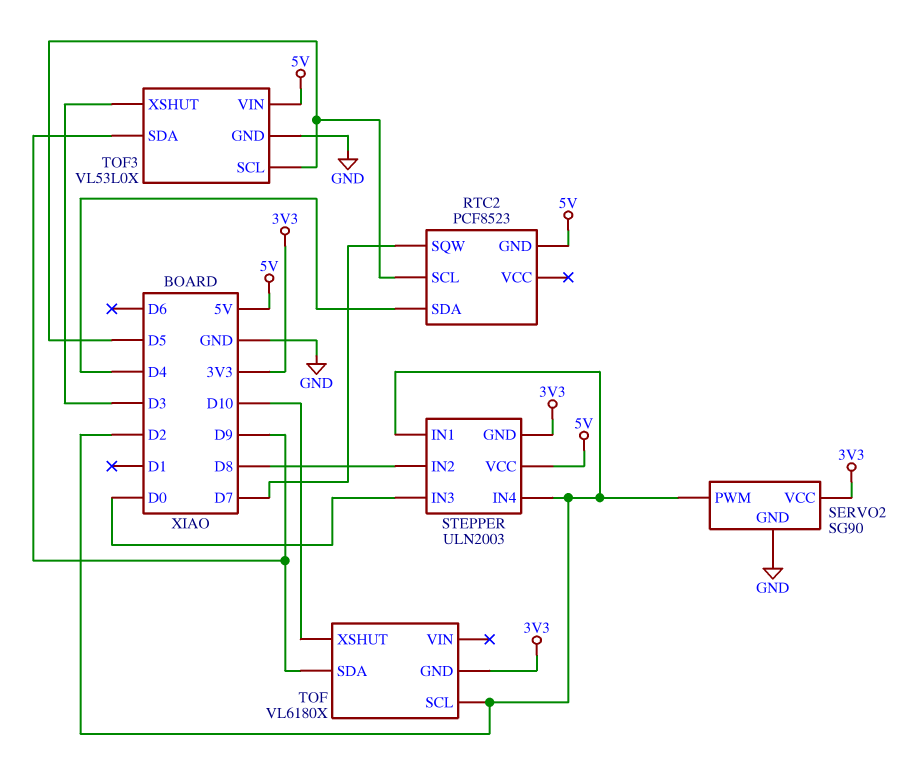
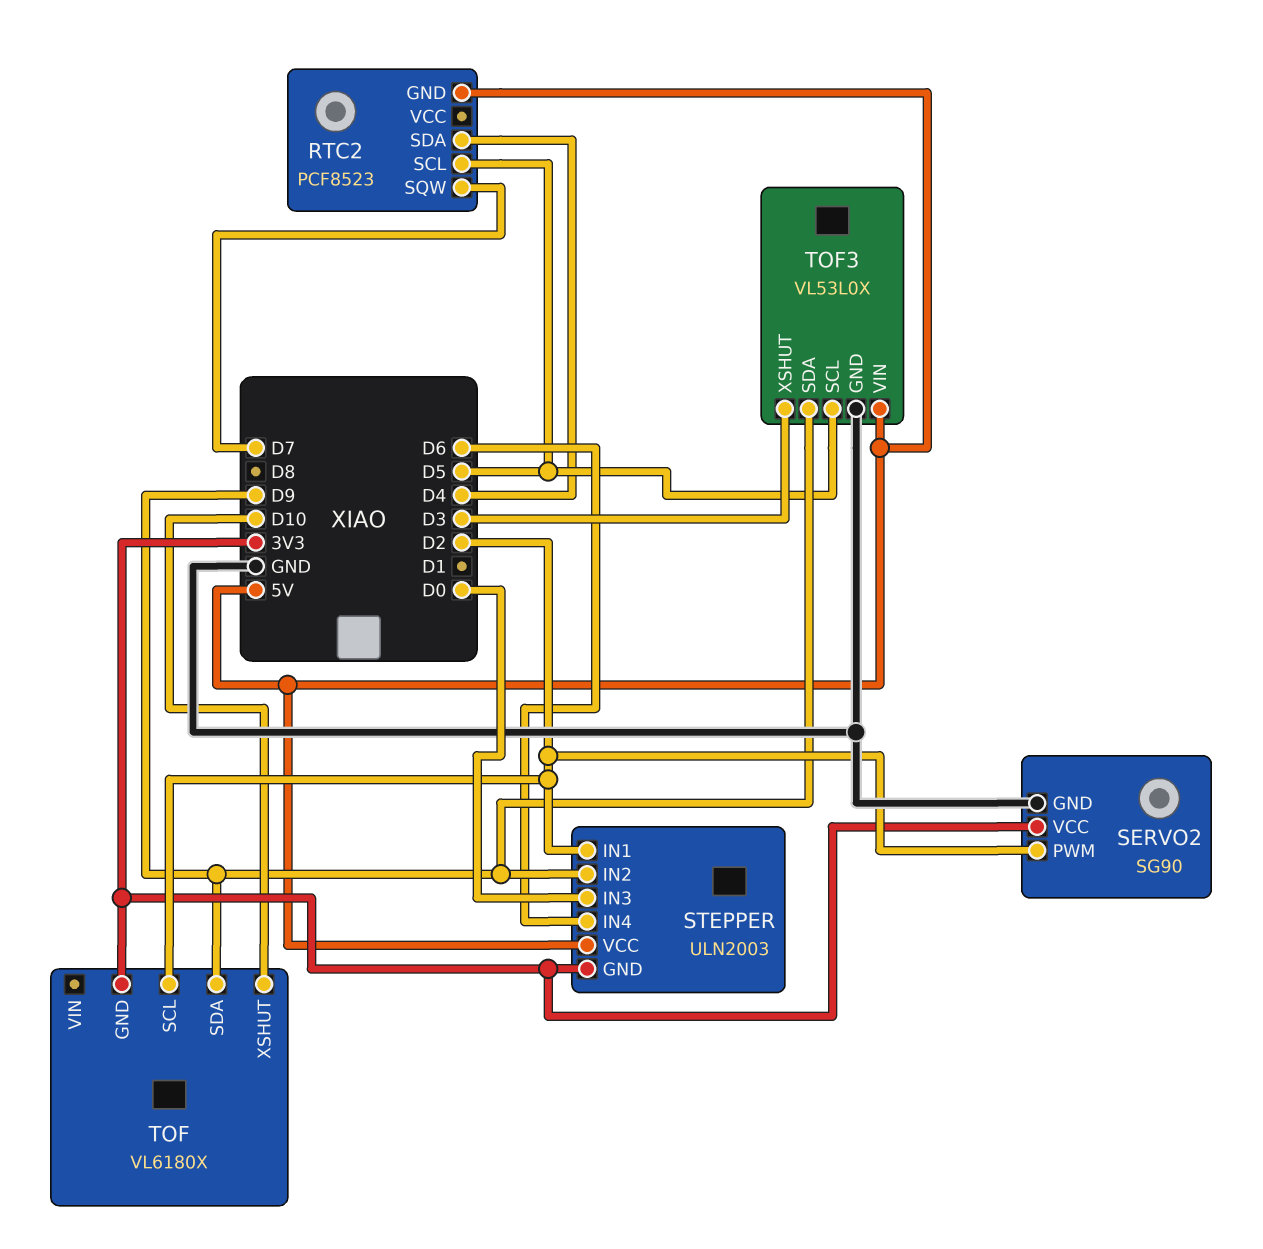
STEPPER pin IN2: D8 -> D9
STEPPER pin IN4: D2 -> D6

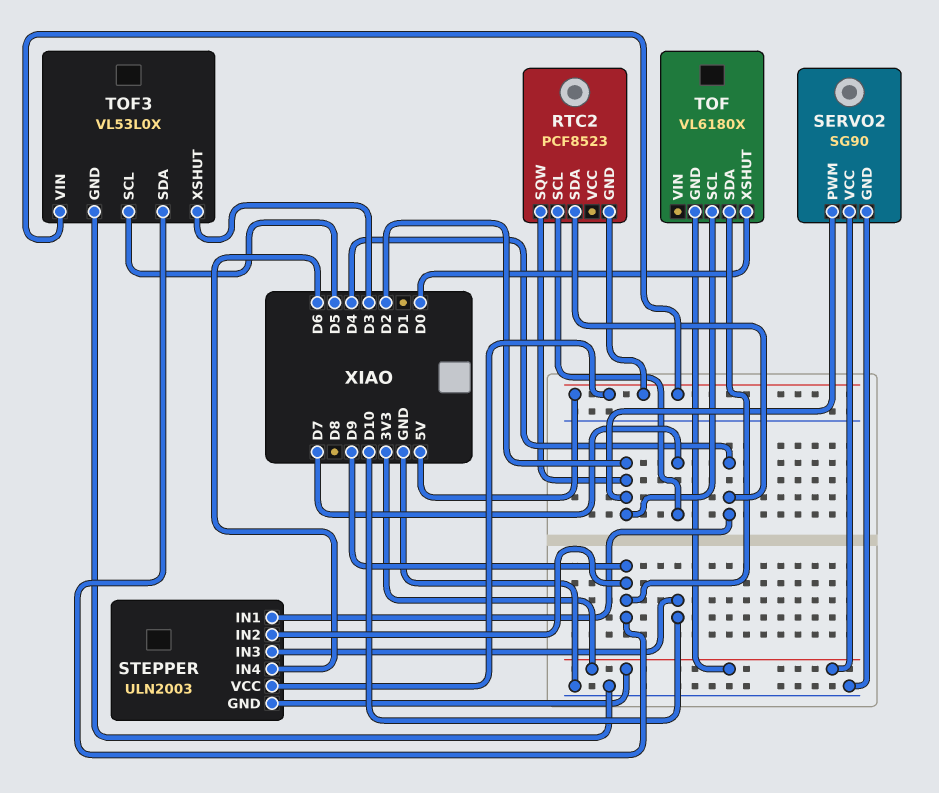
RTC2 pin SCL: D5 -> D7
RTC2 pin SQW: D7 -> D2
STEPPER pin IN1: D2 -> D4
STEPPER pin IN3: D0 -> D10
TOF pin XSHUT: D10 -> D0

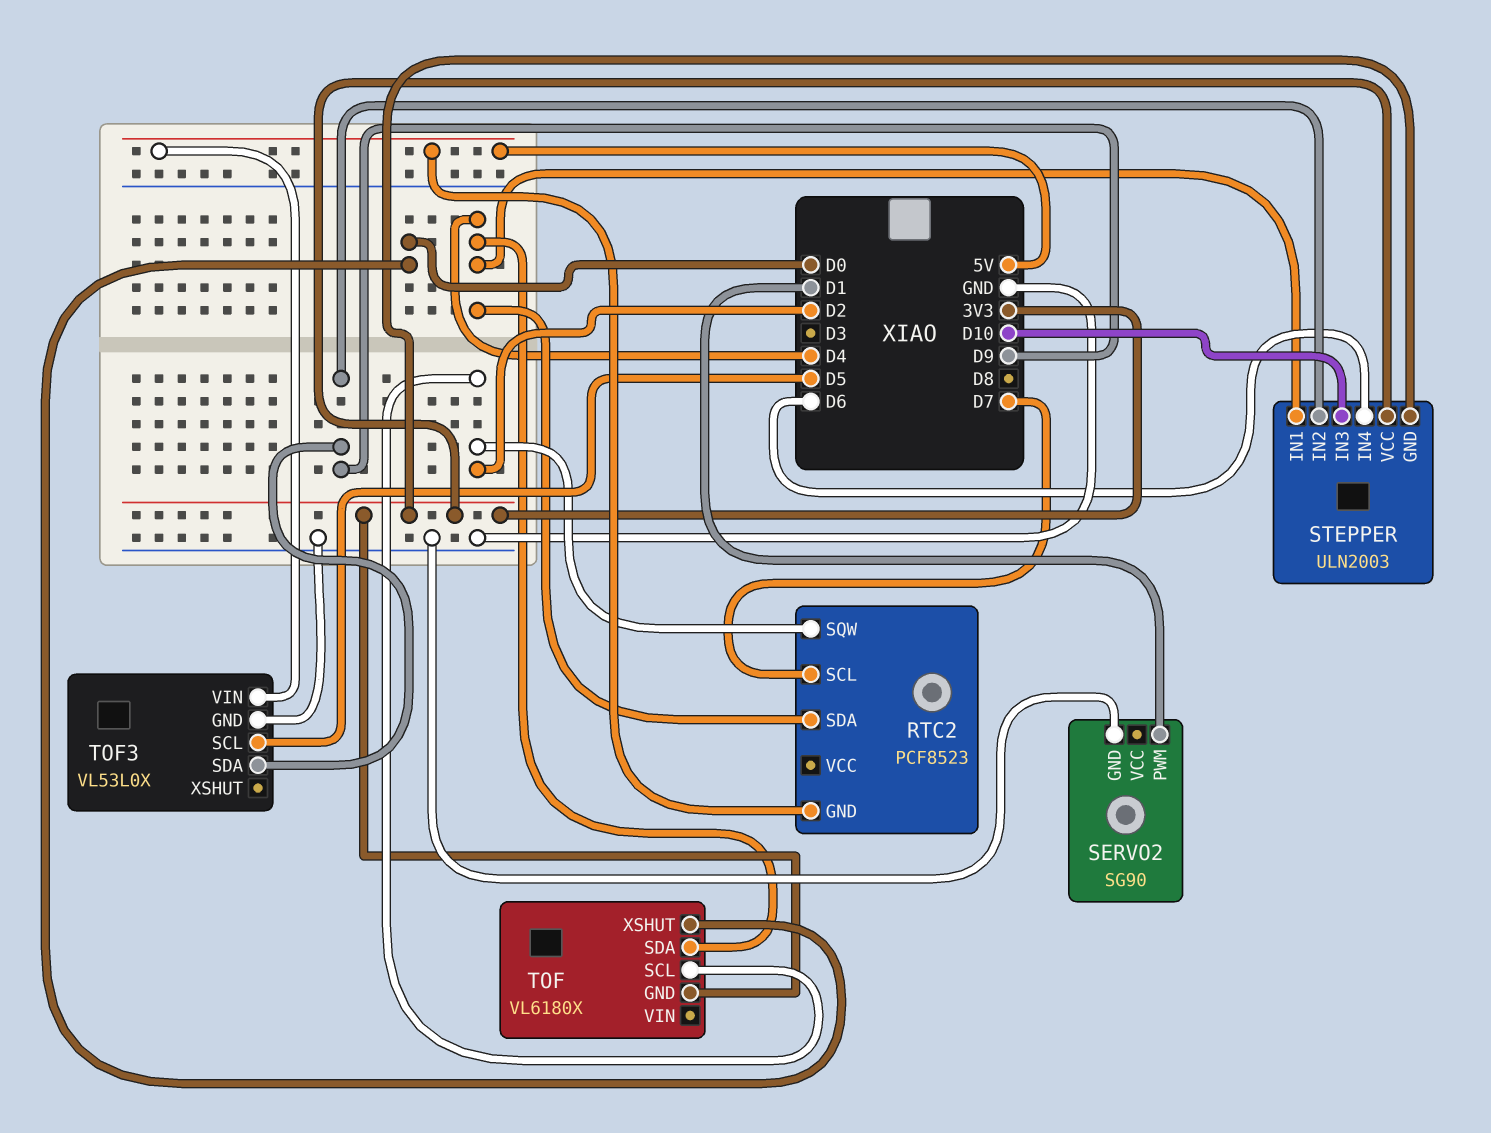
SERVO2 pin PWM: D2 -> D1
SERVO2 pin VCC: 3V3 -> none
STEPPER pin VCC: 5V -> 3V3
TOF pin SDA: D9 -> D4
TOF3 pin XSHUT: D3 -> none

